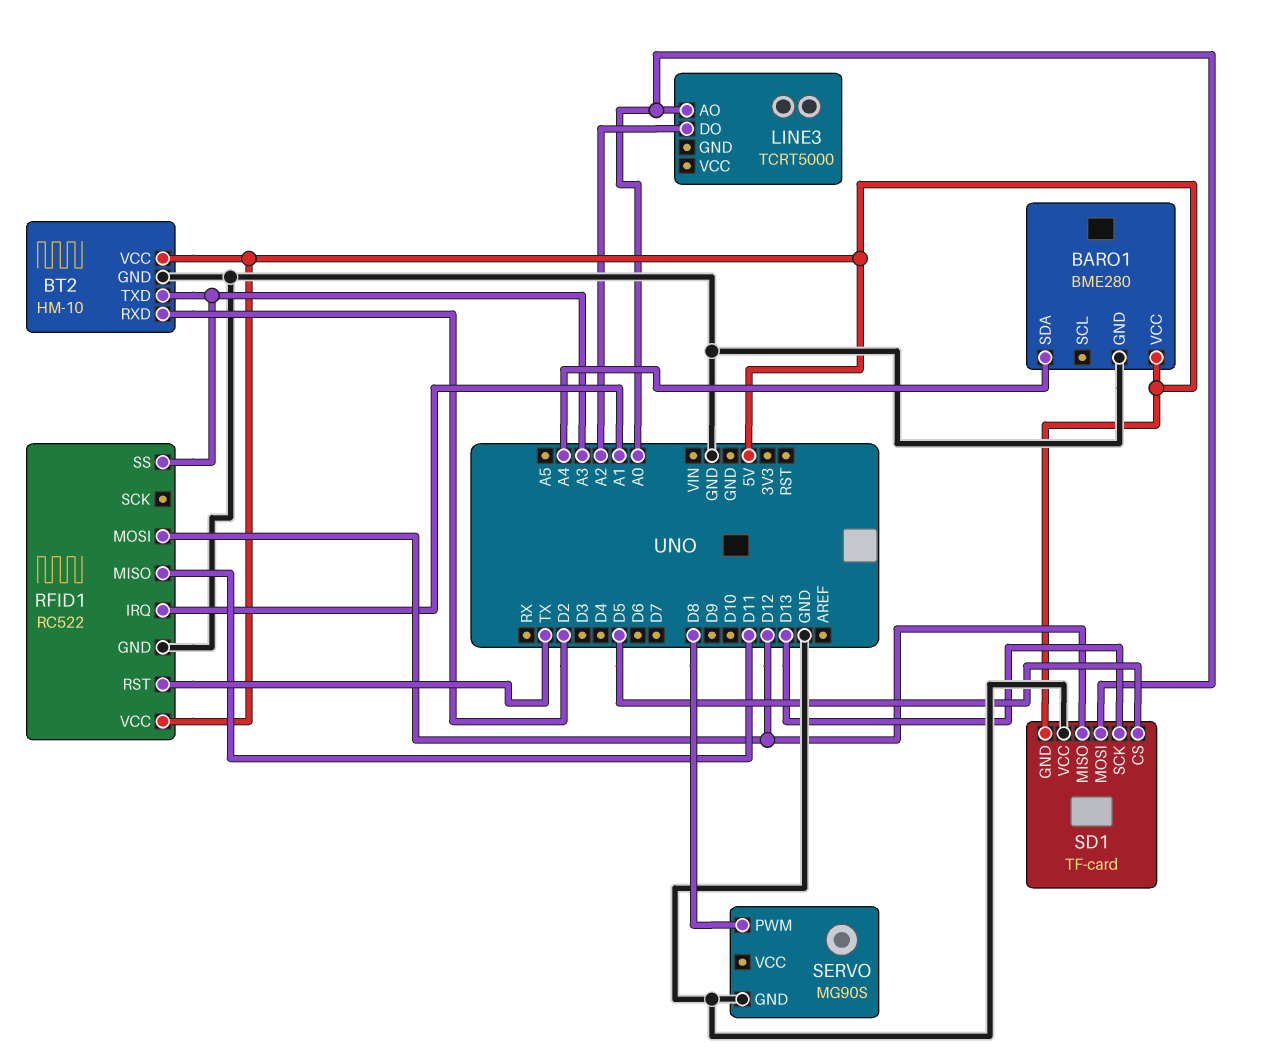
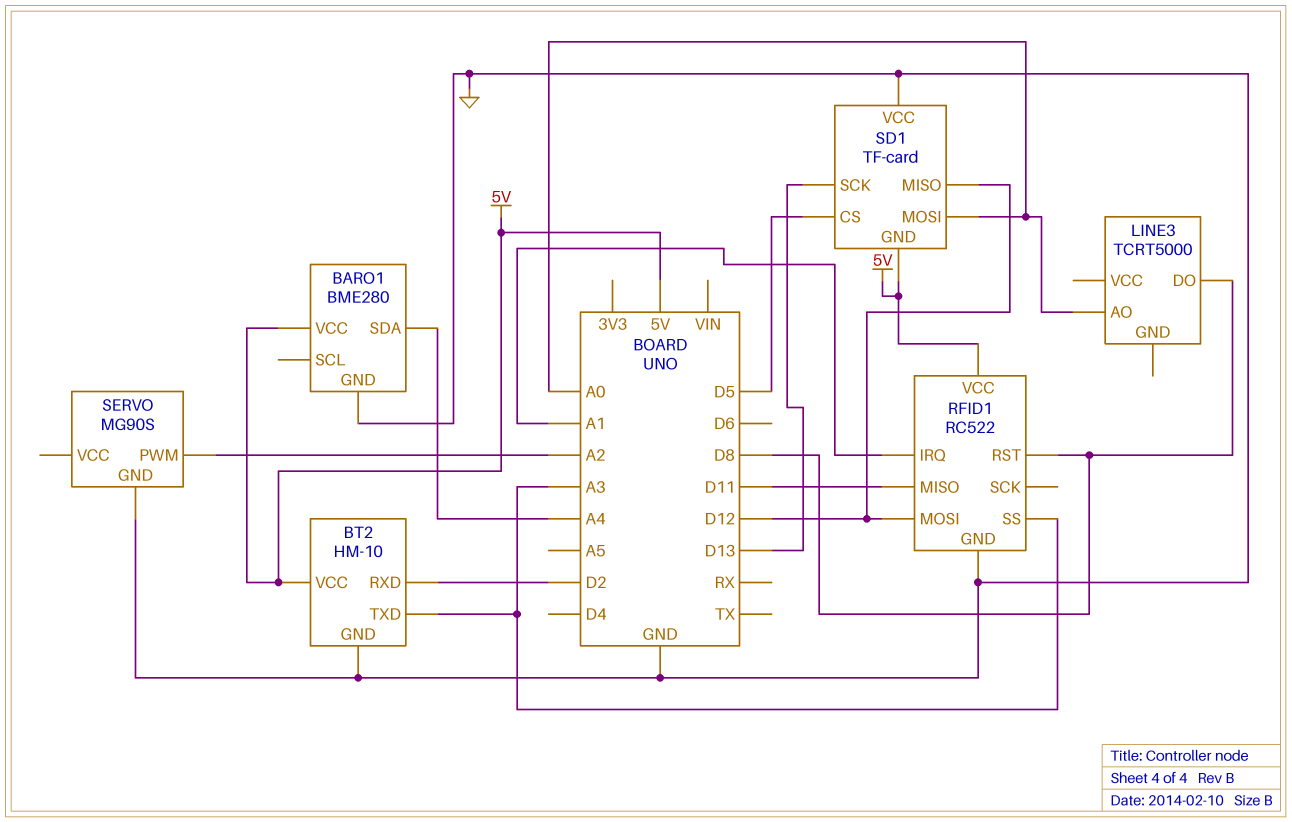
LINE3 pin DO: A2 -> D8
RFID1 pin RST: TX -> D8
SERVO pin PWM: D8 -> A2

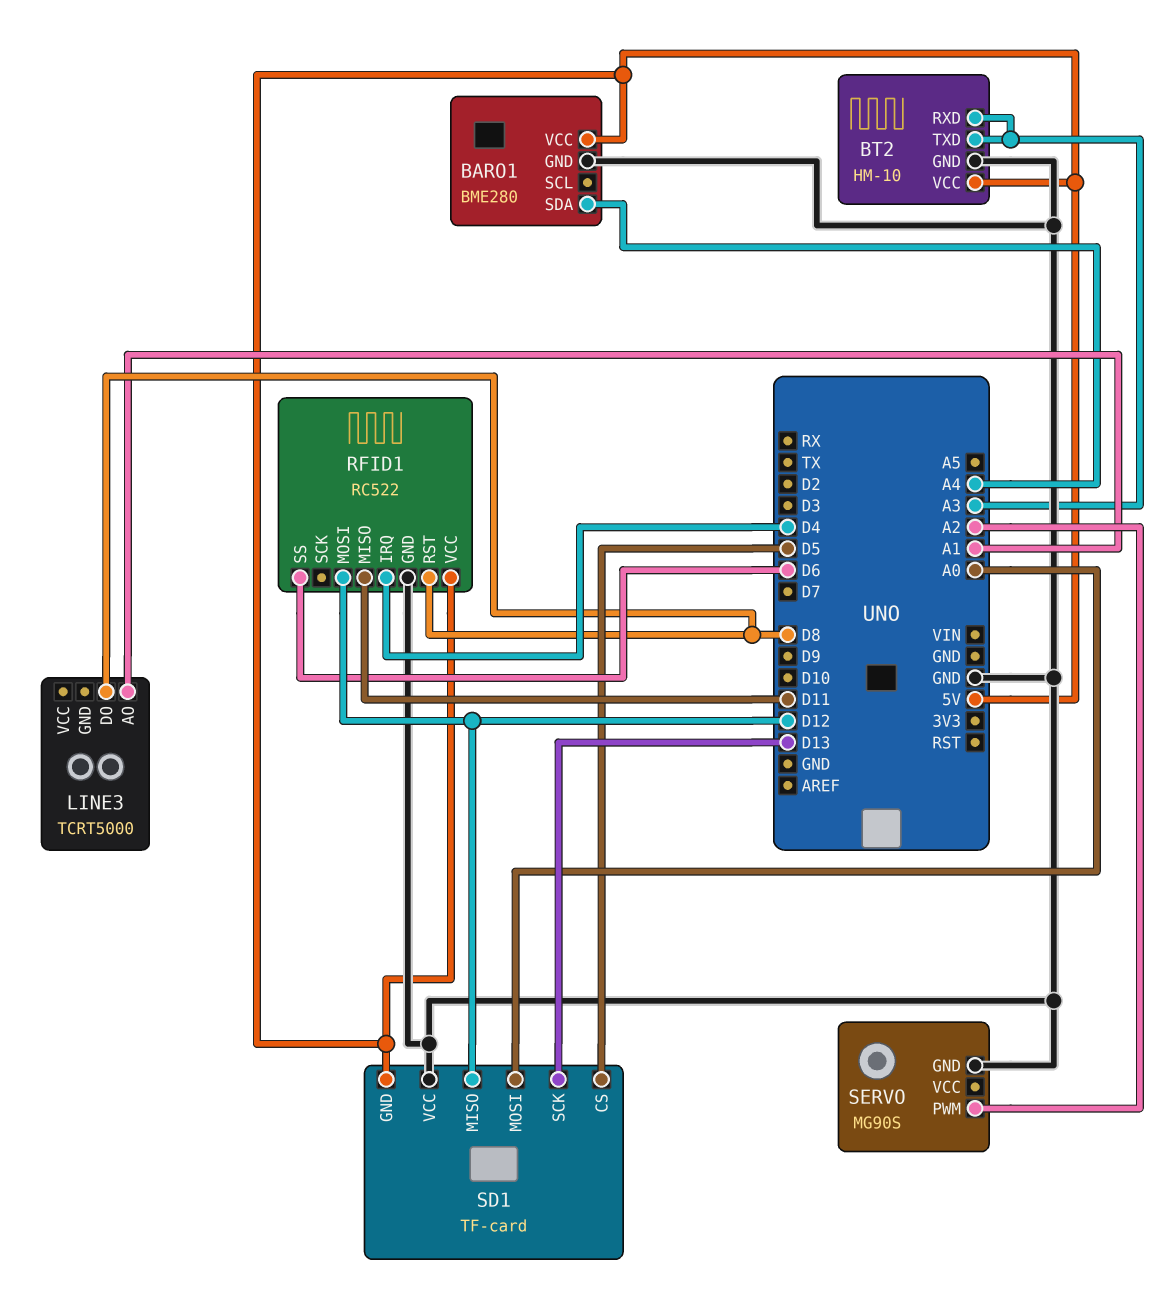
BT2 pin RXD: D2 -> A3
LINE3 pin AO: A0 -> A1
RFID1 pin IRQ: A1 -> D4
RFID1 pin SS: A3 -> D6

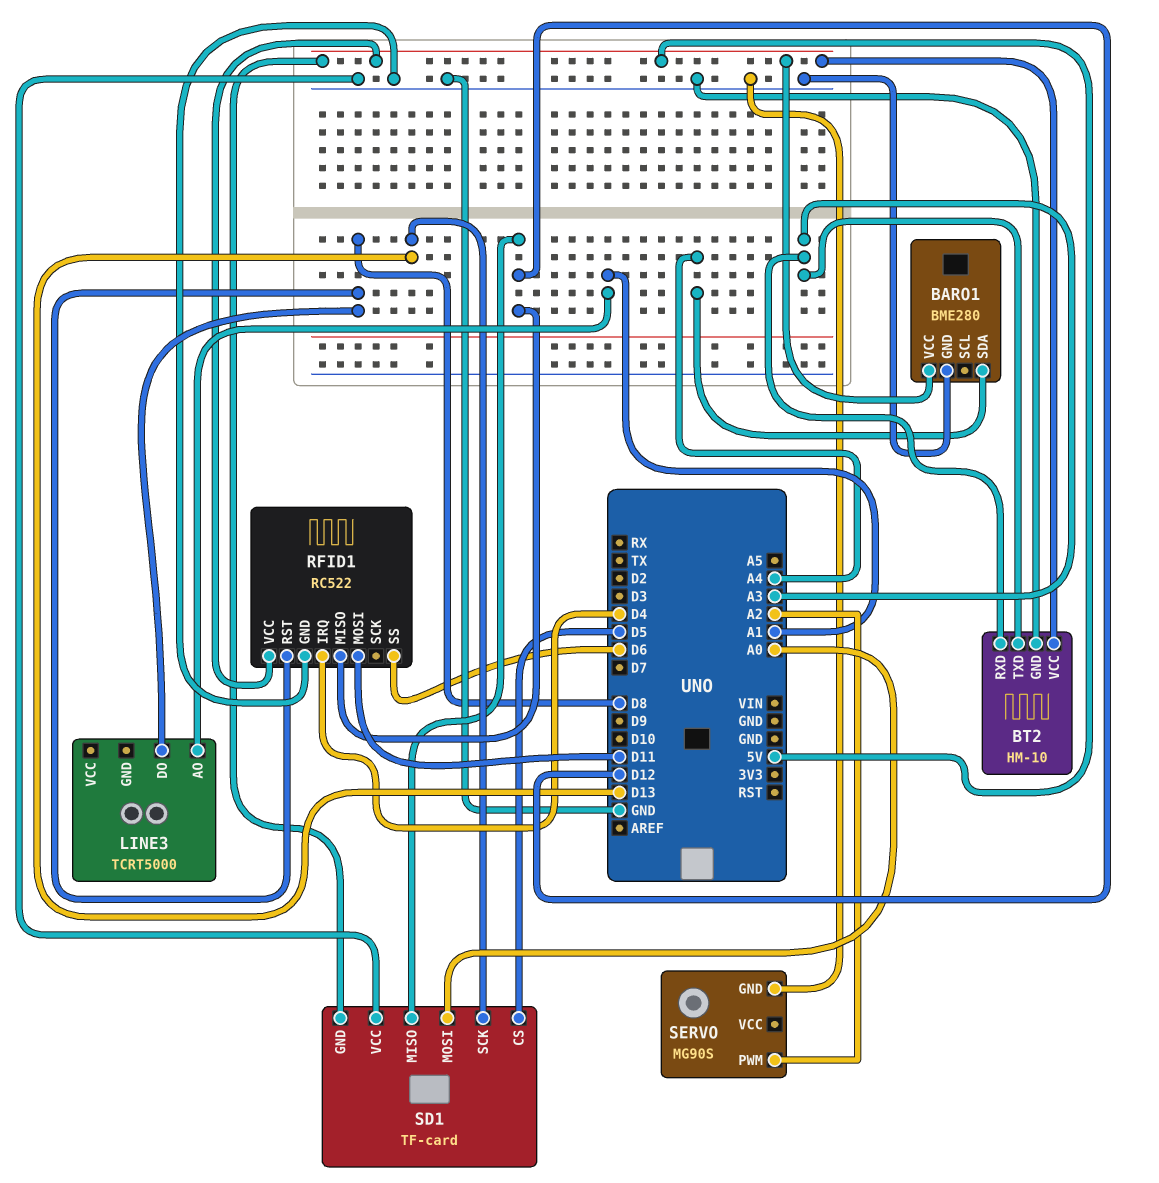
RFID1 pin MISO: D11 -> D12
RFID1 pin MOSI: D12 -> D11

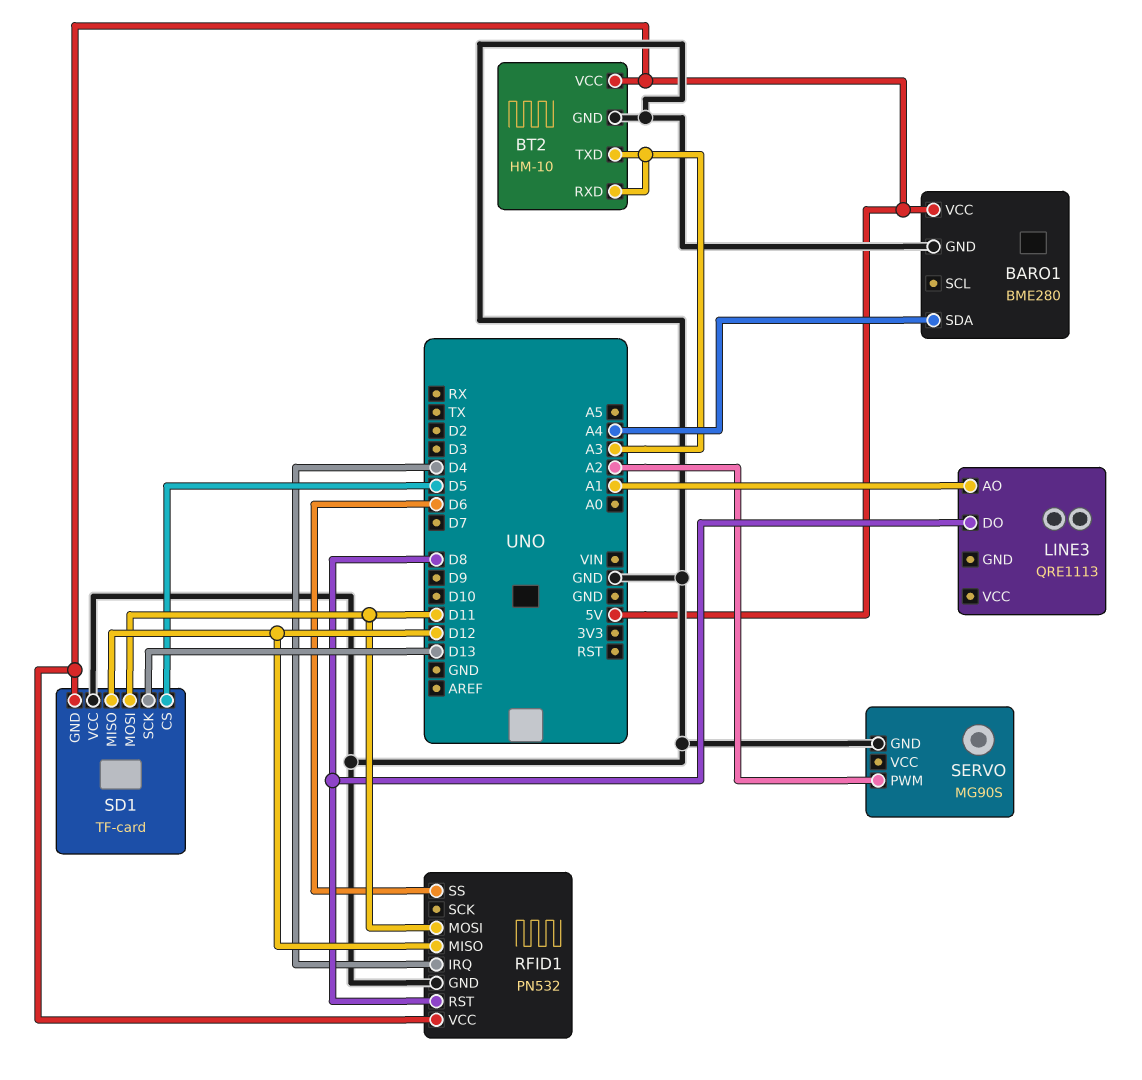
LINE3: TCRT5000 -> QRE1113
RFID1: RC522 -> PN532
SD1 pin MOSI: A0 -> D11

